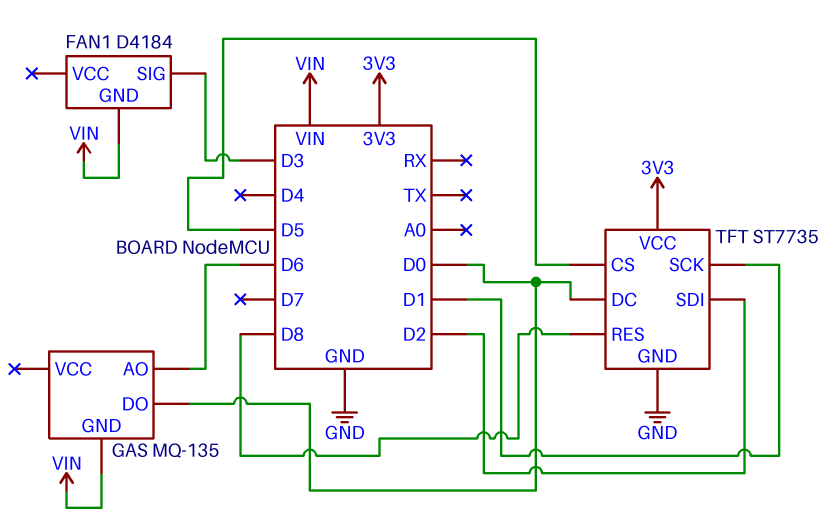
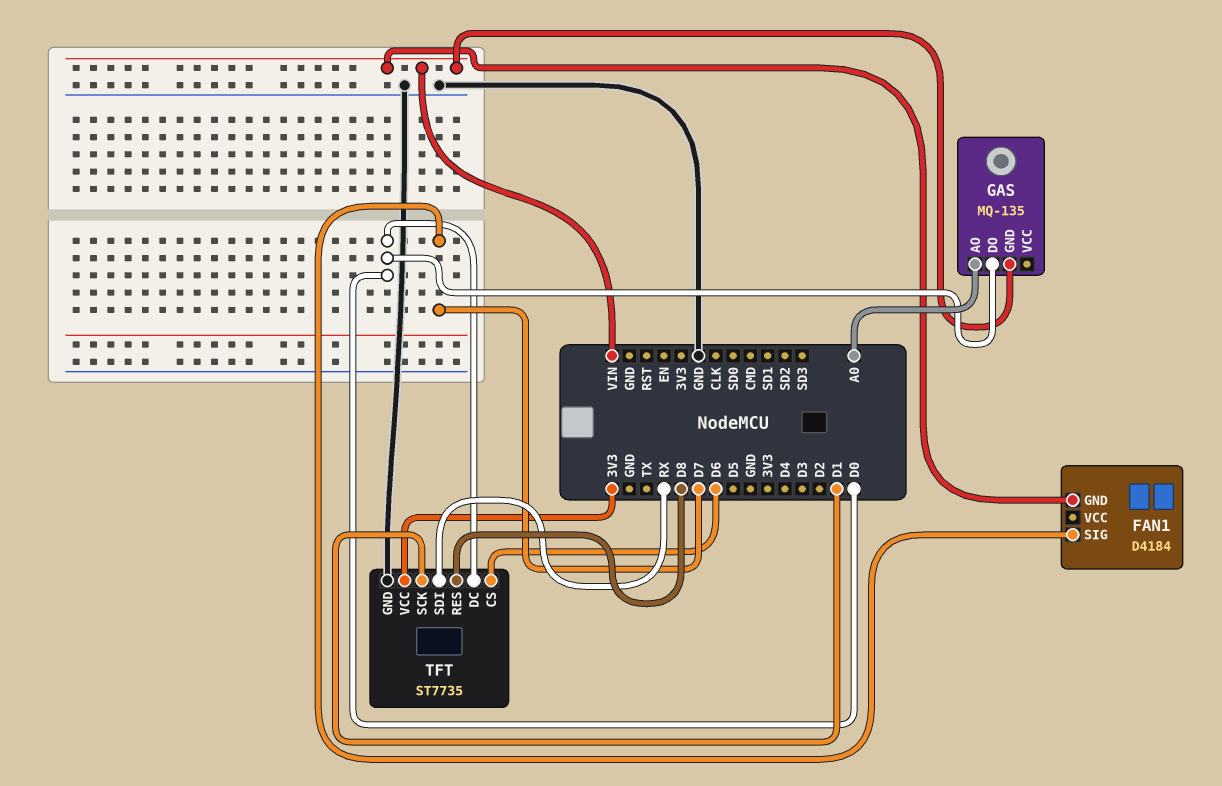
FAN1 pin SIG: D3 -> D7
GAS pin AO: D6 -> A0
TFT pin CS: D5 -> D6
TFT pin SDI: D2 -> RX

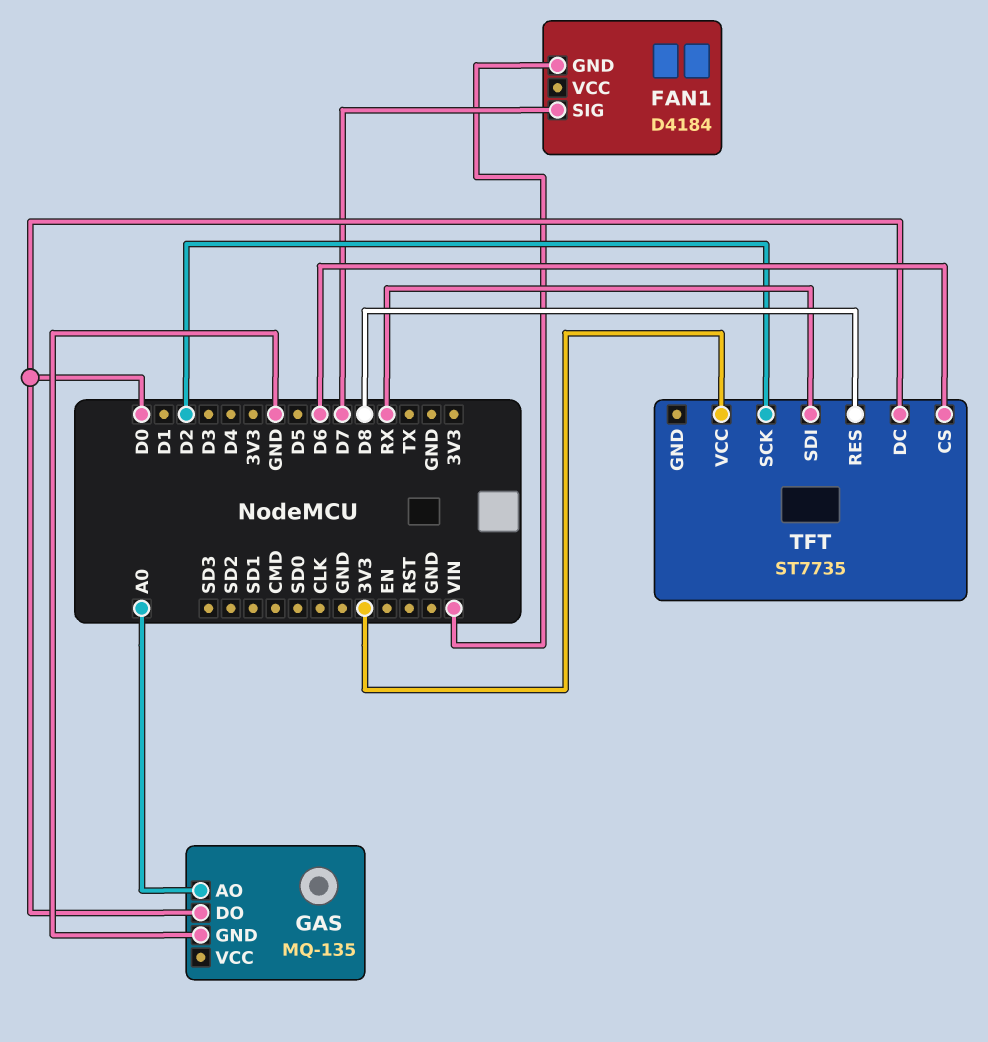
GAS pin GND: VIN -> GND
TFT pin GND: GND -> none
TFT pin SCK: D1 -> D2

